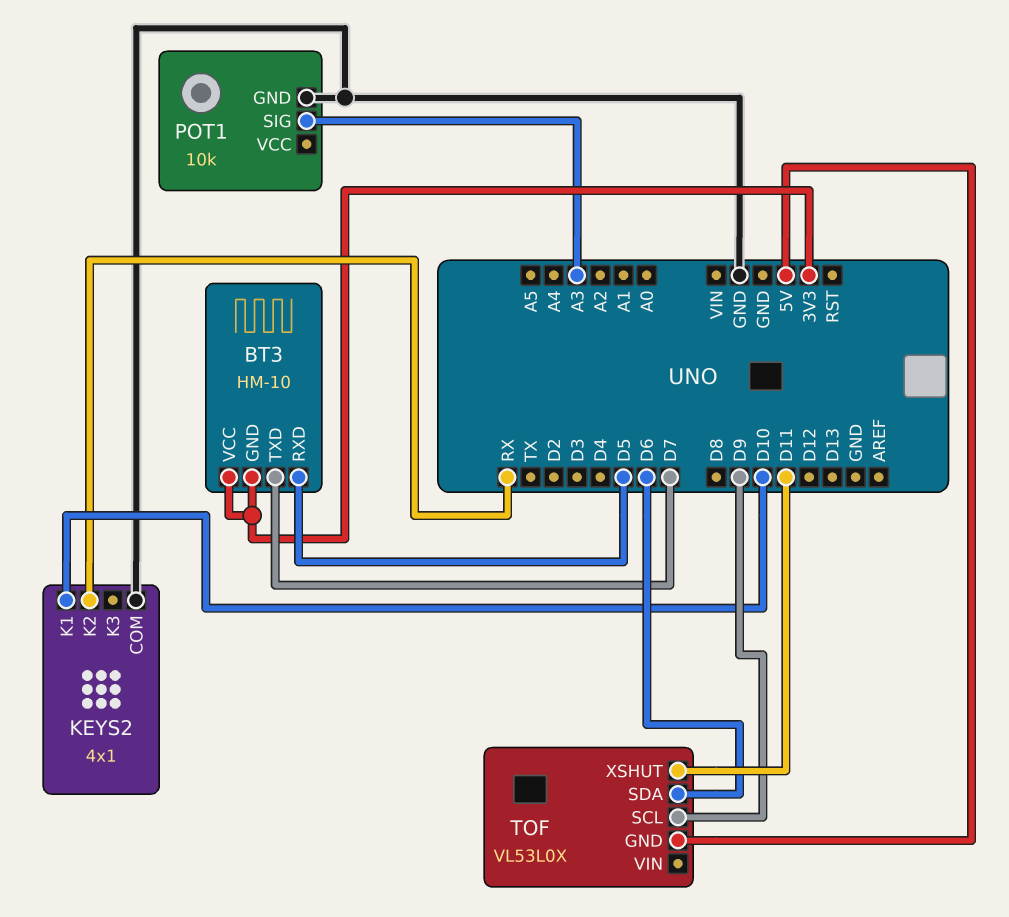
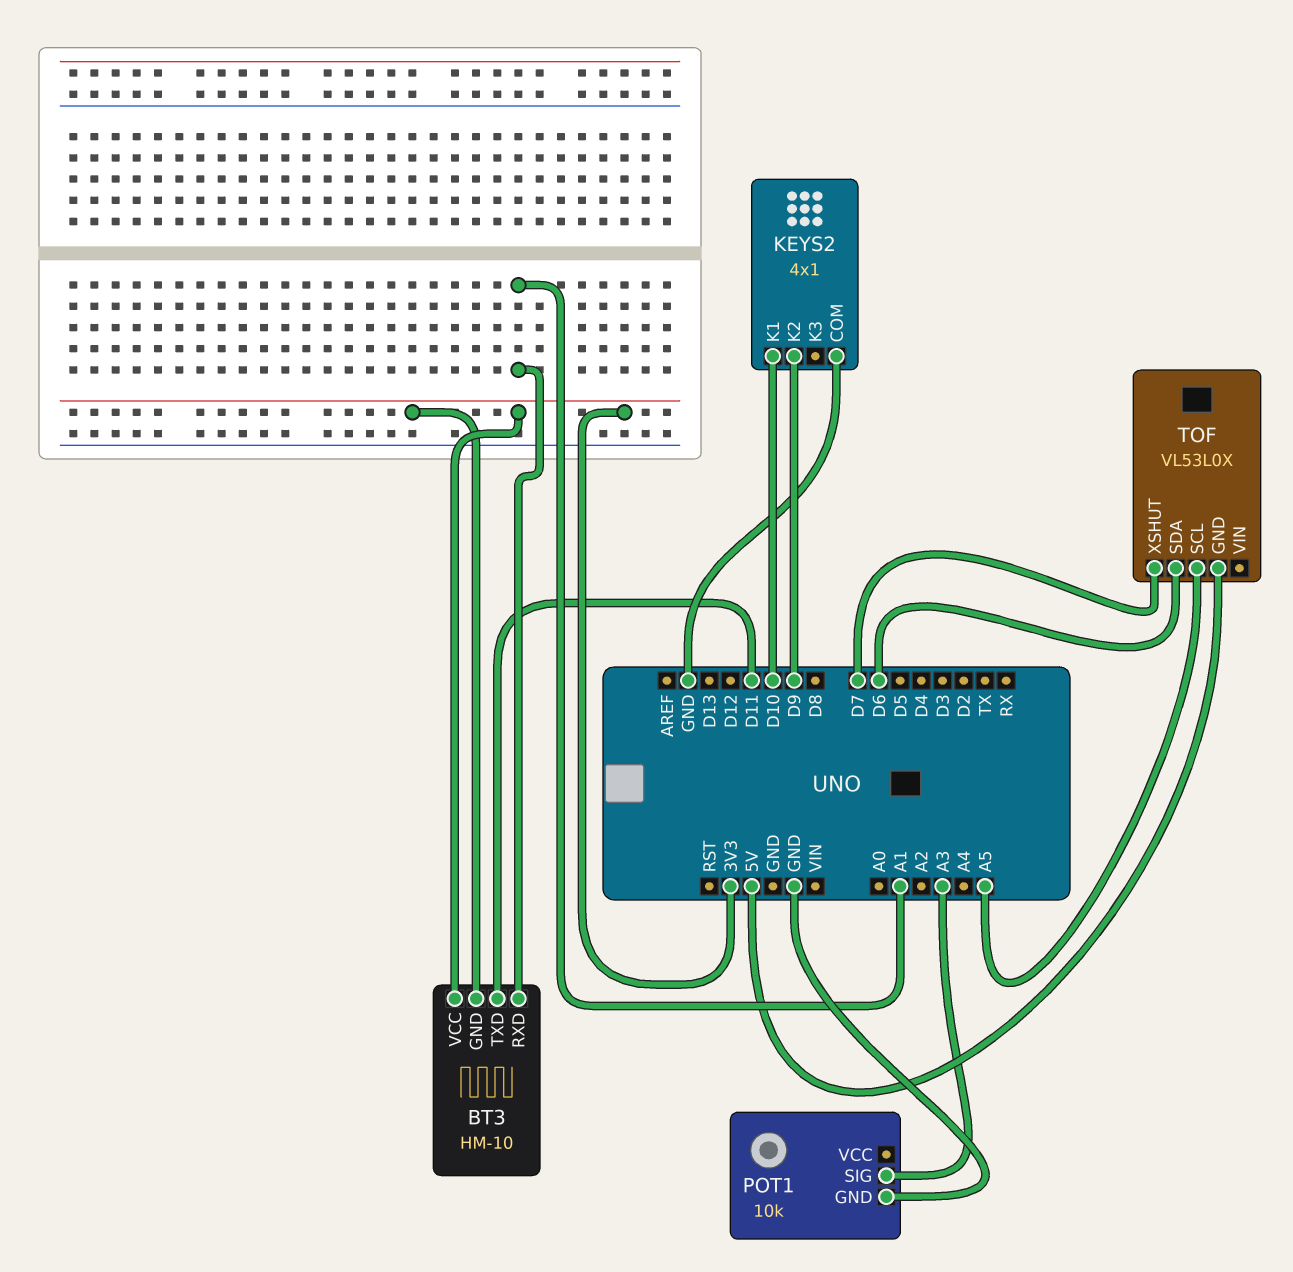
BT3 pin RXD: D5 -> A1
BT3 pin TXD: D7 -> D11
KEYS2 pin K2: RX -> D9
TOF pin SCL: D9 -> A5
TOF pin XSHUT: D11 -> D7

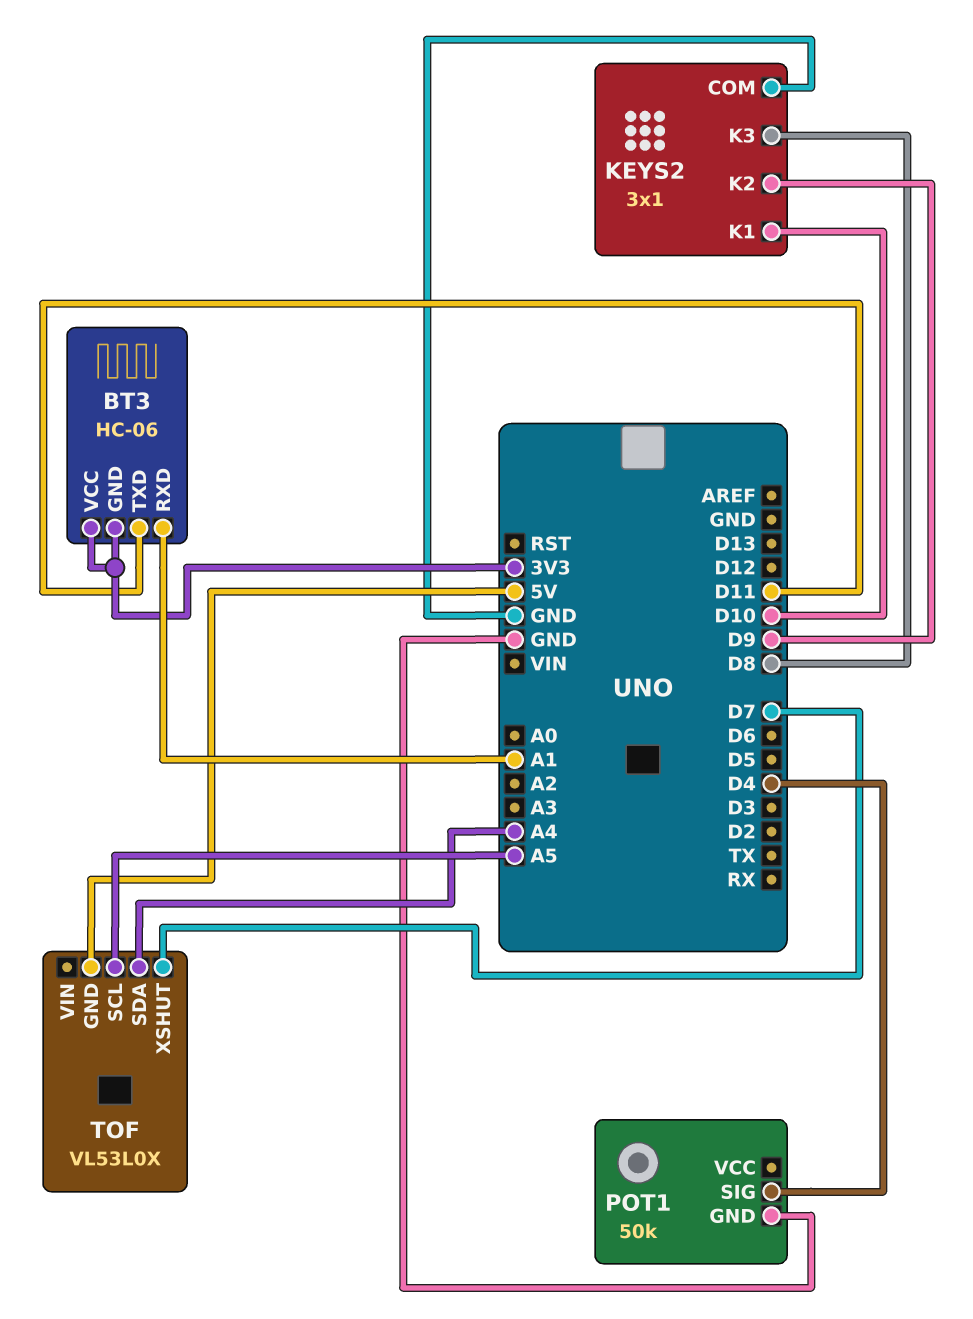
BT3: HM-10 -> HC-06
KEYS2: 4x1 -> 3x1
KEYS2 pin K3: none -> D8
POT1: 10k -> 50k
POT1 pin SIG: A3 -> D4
TOF pin SDA: D6 -> A4

